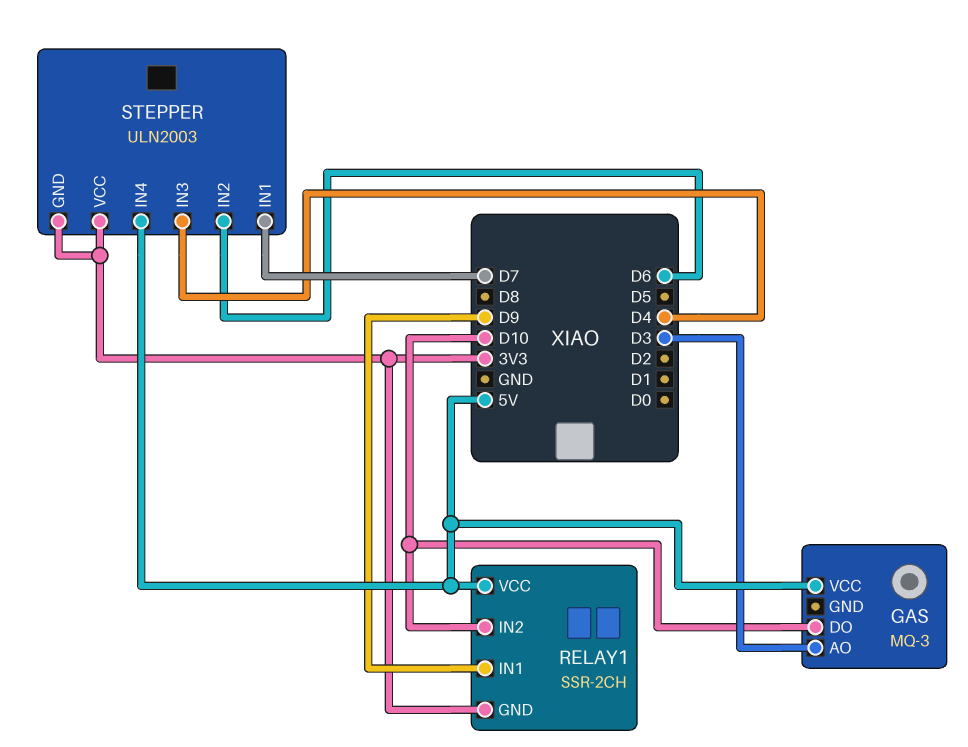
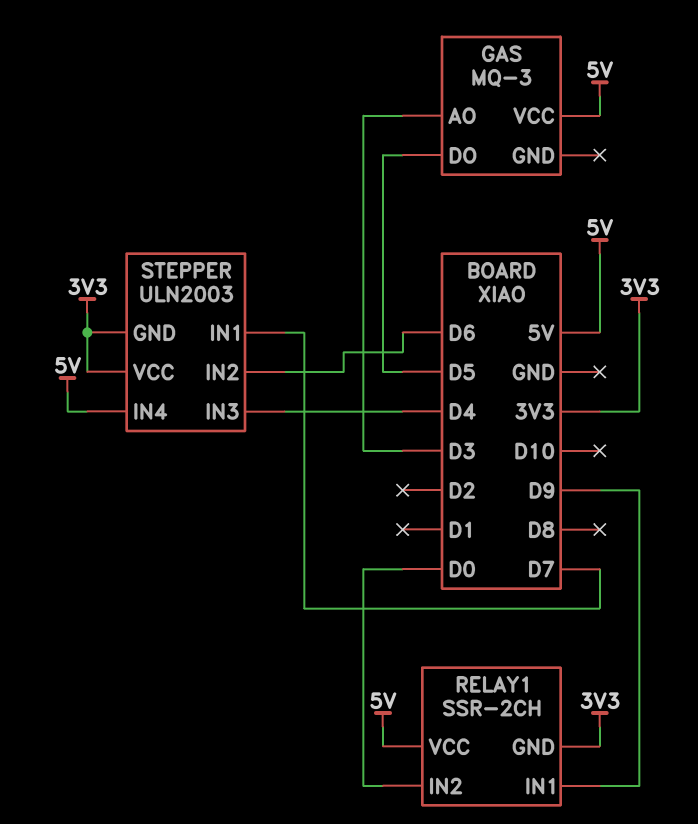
GAS pin DO: D10 -> D5
RELAY1 pin IN2: D10 -> D0

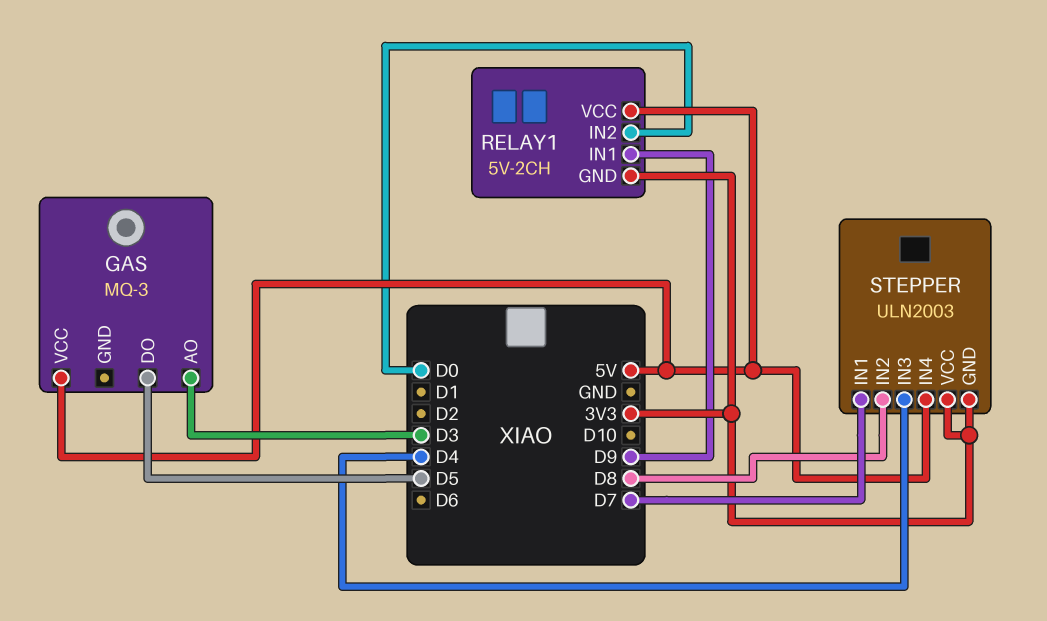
RELAY1: SSR-2CH -> 5V-2CH
STEPPER pin IN2: D6 -> D8

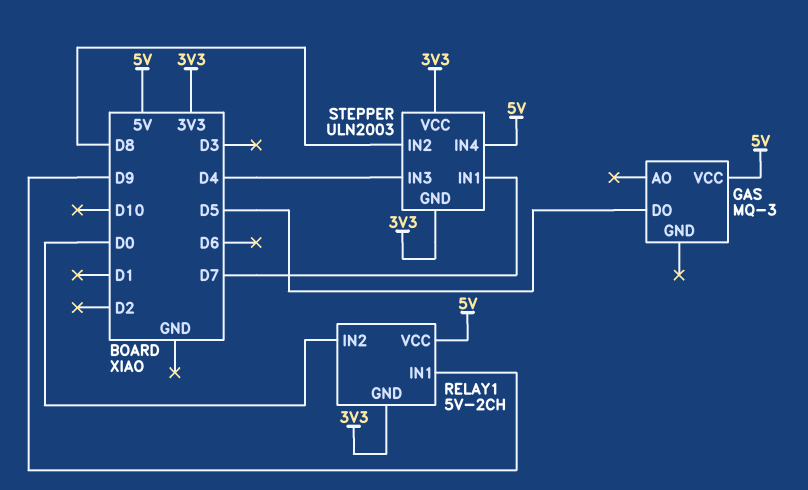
GAS pin AO: D3 -> none

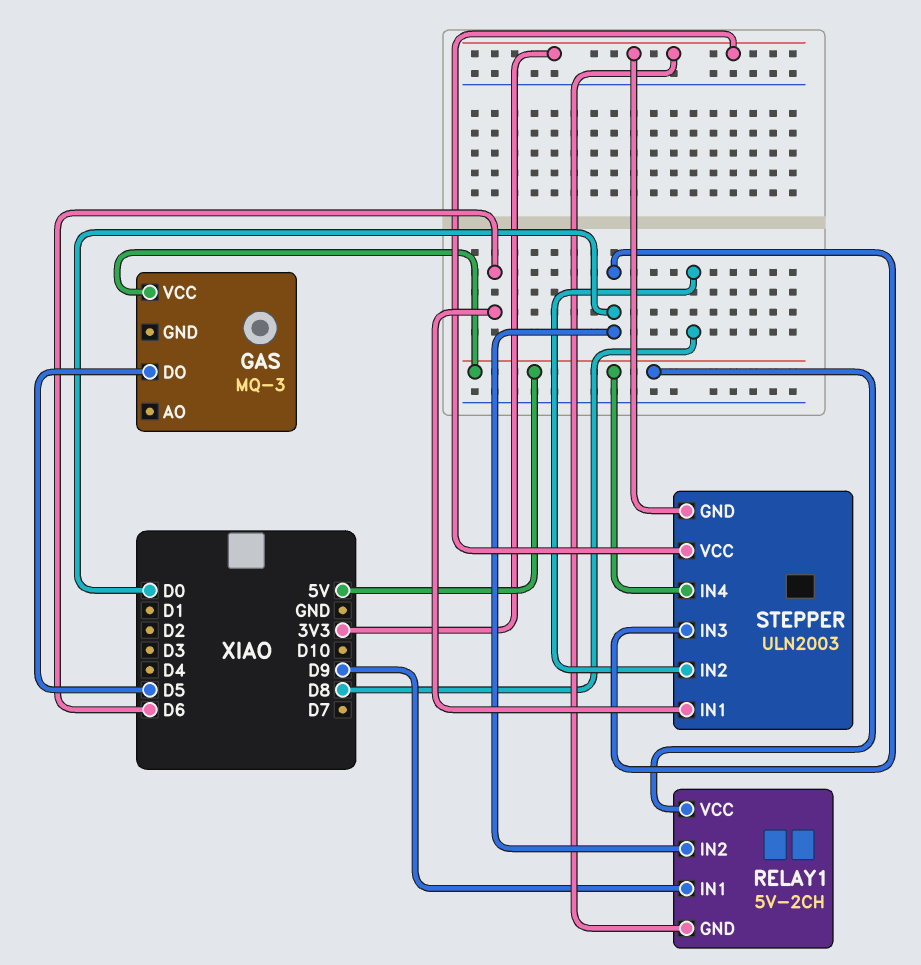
STEPPER pin IN1: D7 -> D6
STEPPER pin IN3: D4 -> D0

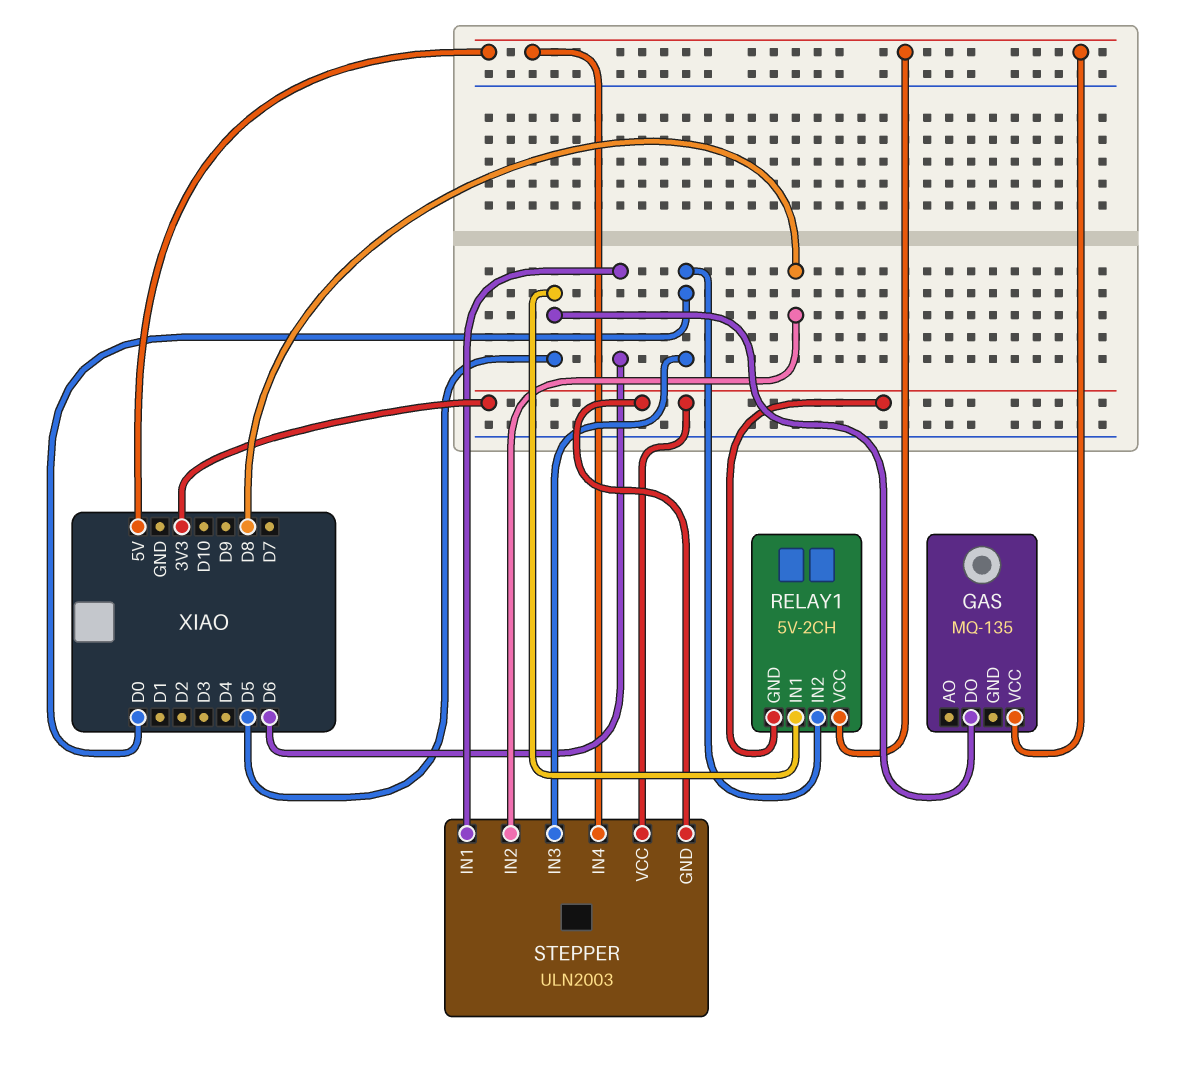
GAS: MQ-3 -> MQ-135
RELAY1 pin IN1: D9 -> D5

